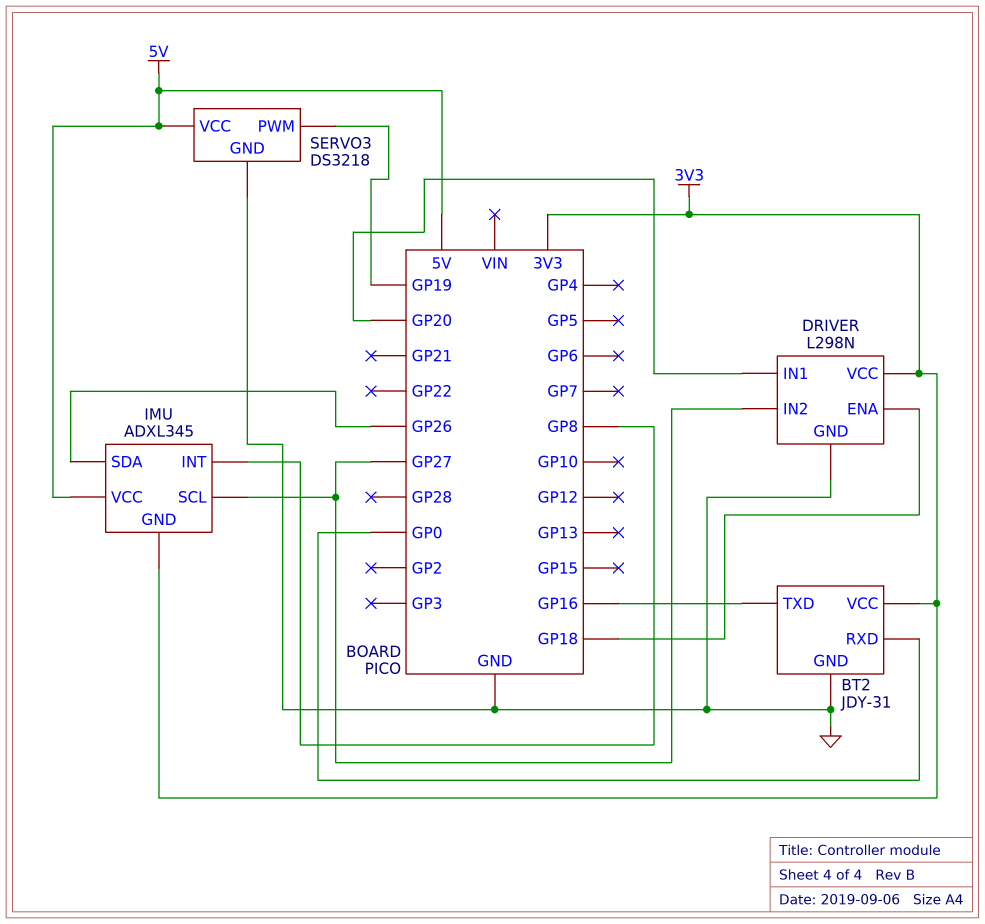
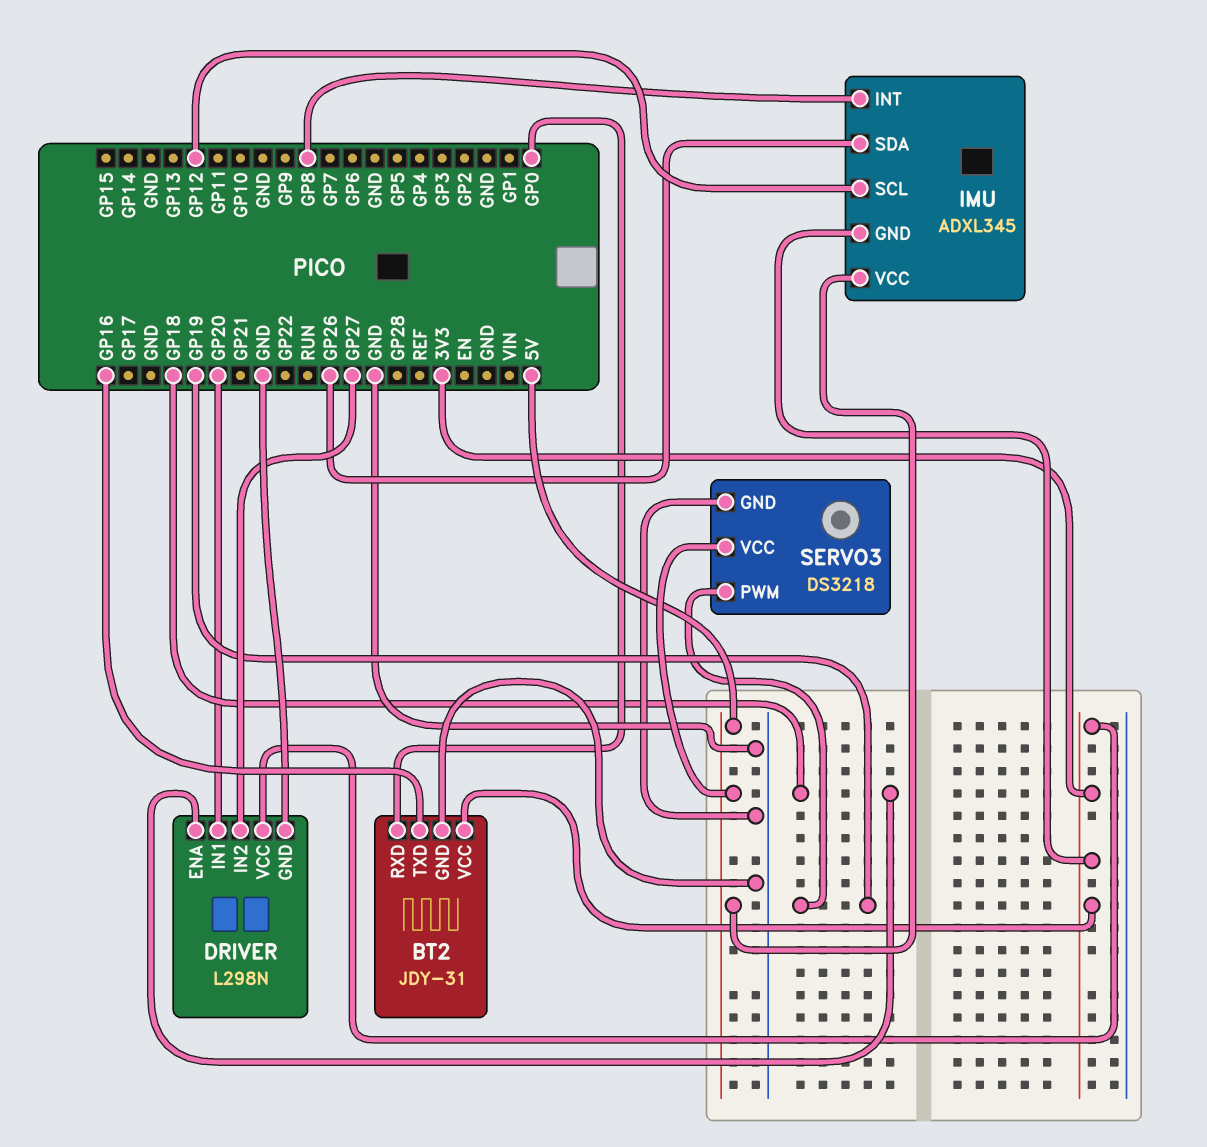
IMU pin SCL: GP27 -> GP12

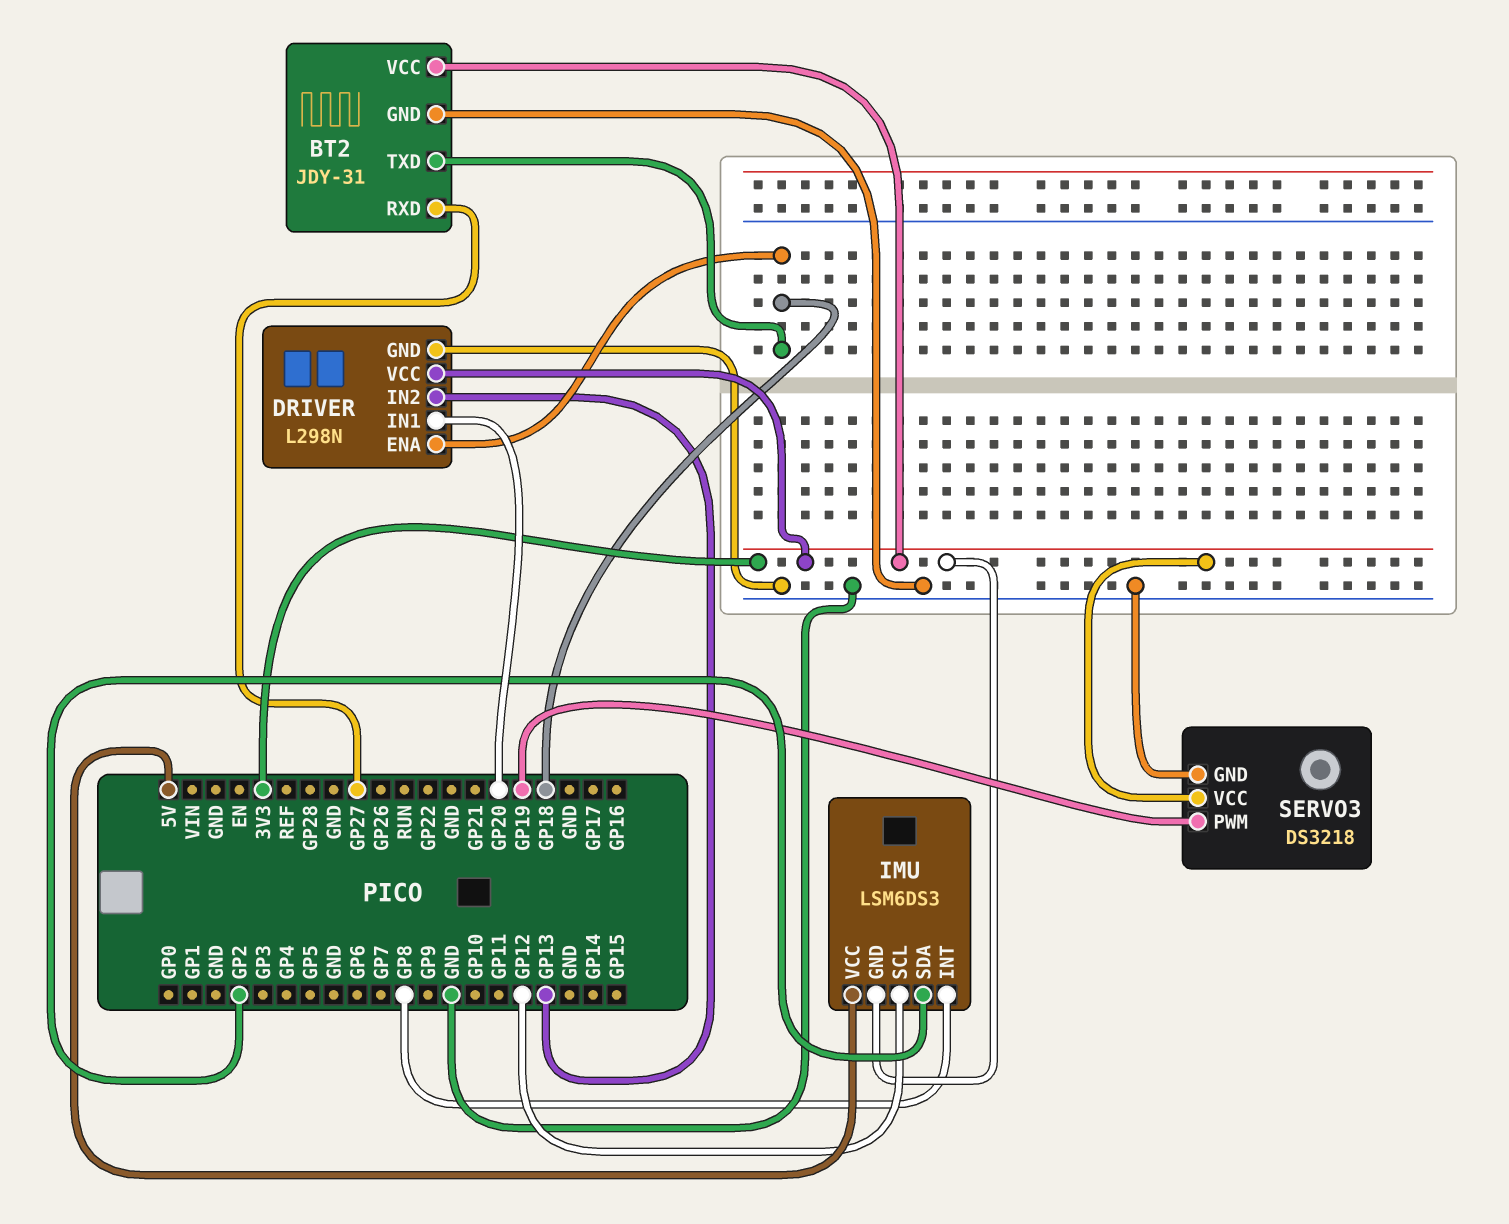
BT2 pin RXD: GP0 -> GP27
BT2 pin TXD: GP16 -> GP18
DRIVER pin IN2: GP27 -> GP13
IMU: ADXL345 -> LSM6DS3
IMU pin SDA: GP26 -> GP2
SERVO3 pin VCC: 5V -> 3V3

